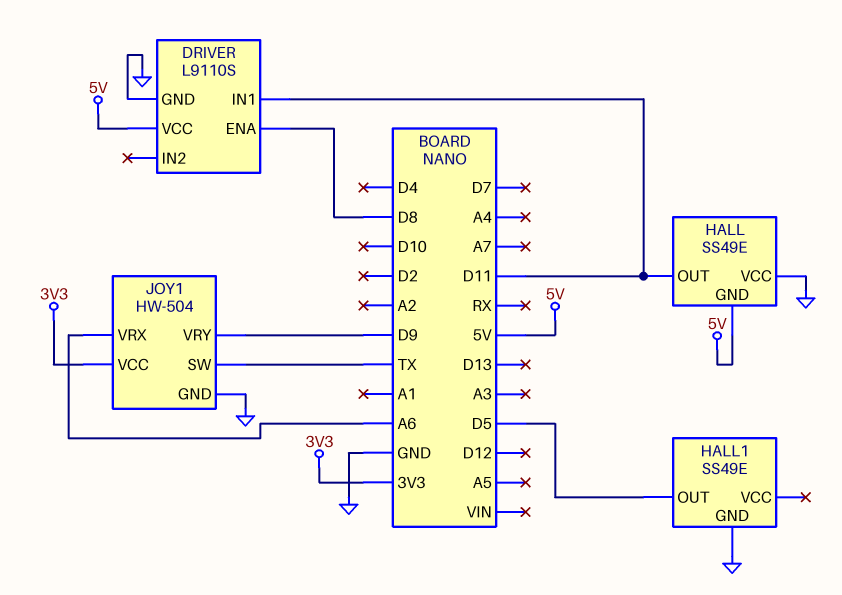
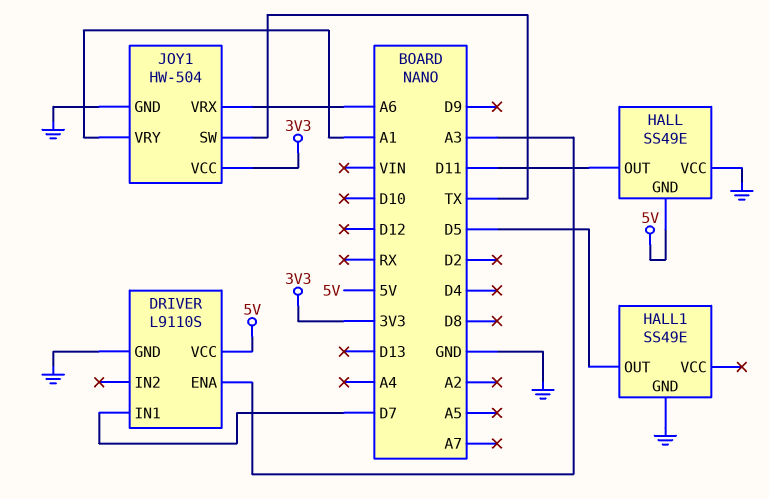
DRIVER pin ENA: D8 -> A3
DRIVER pin IN1: D11 -> D7
JOY1 pin VRY: D9 -> A1

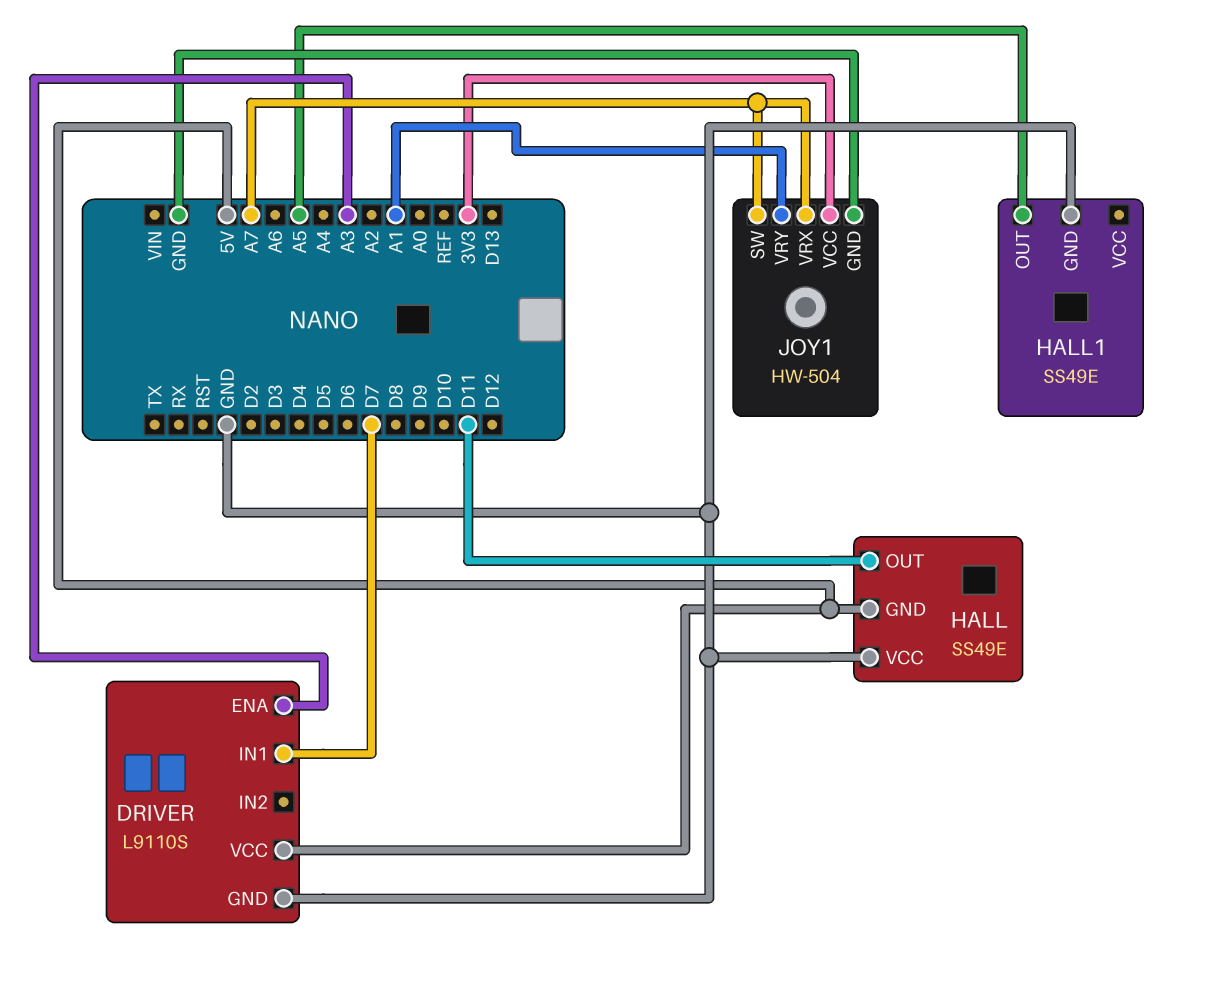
HALL1 pin OUT: D5 -> A5
JOY1 pin SW: TX -> A7
JOY1 pin VRX: A6 -> A7

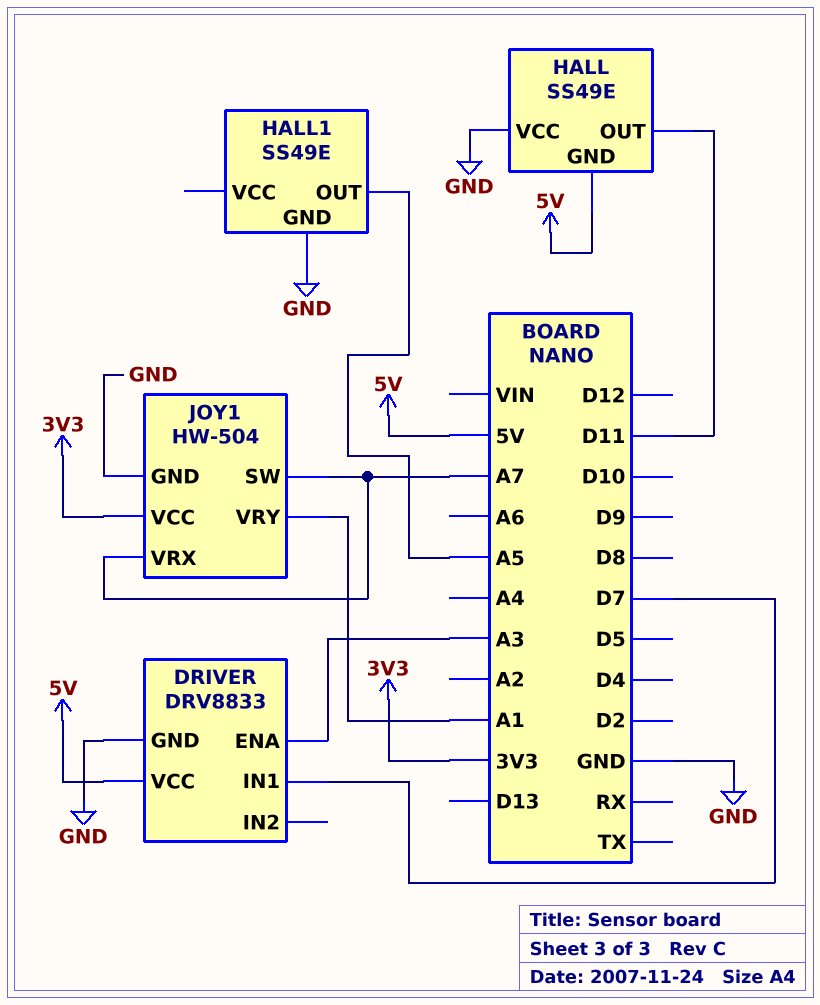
DRIVER: L9110S -> DRV8833

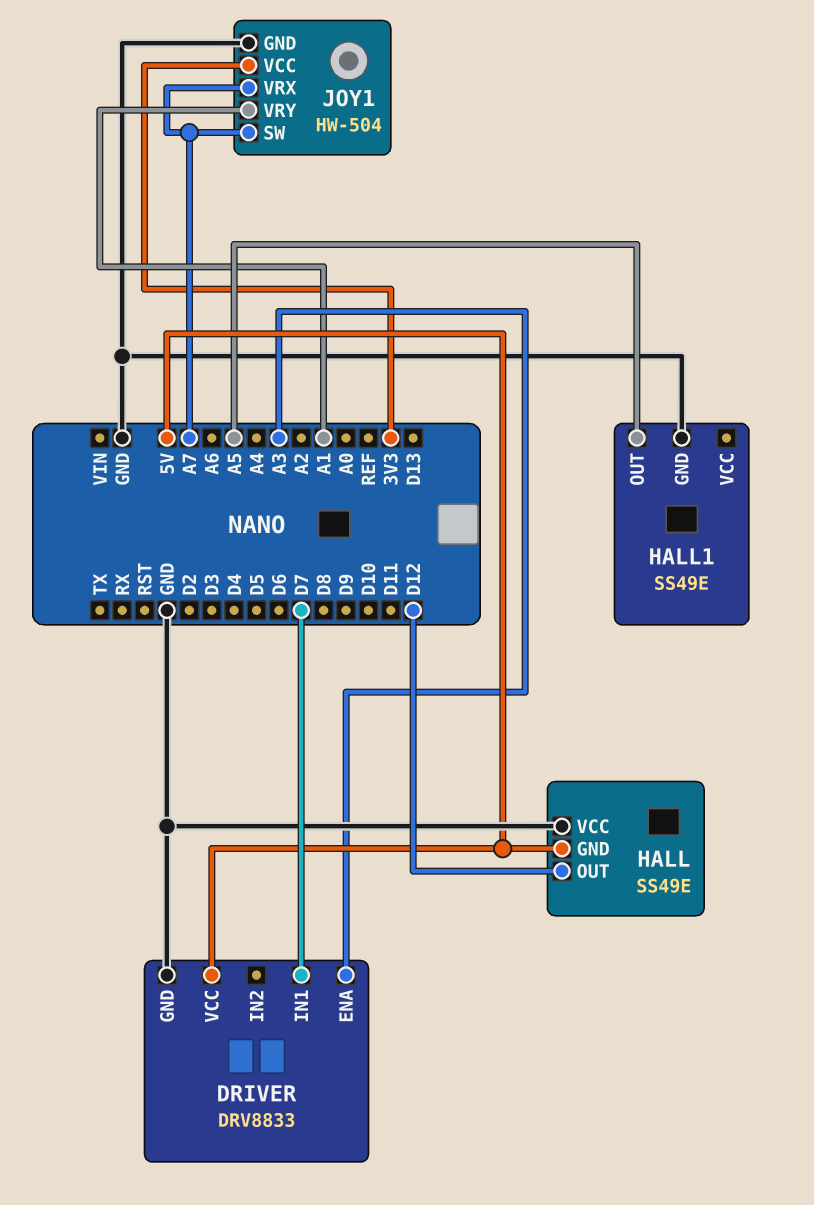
HALL pin OUT: D11 -> D12

